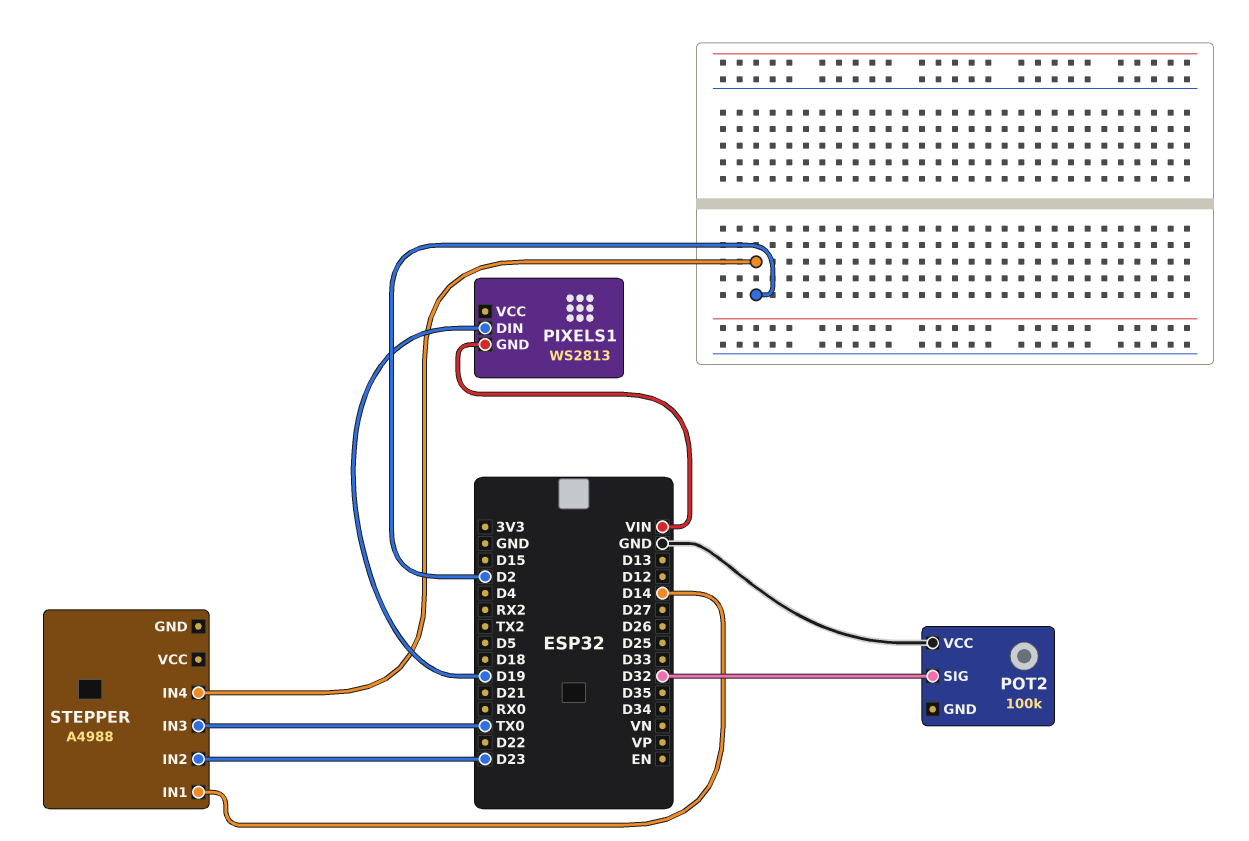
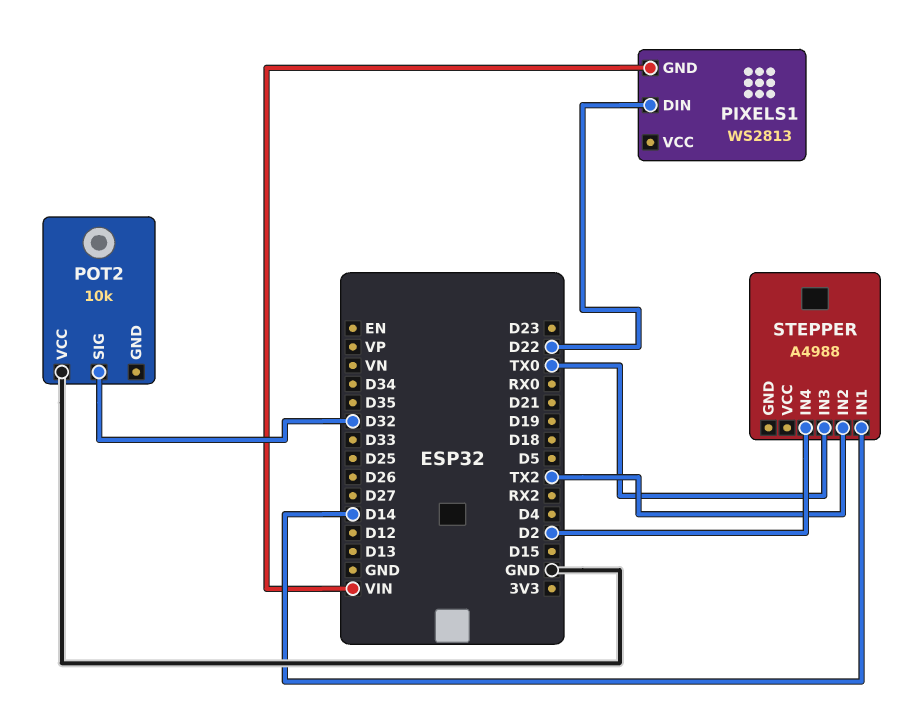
PIXELS1 pin DIN: D19 -> D22
POT2: 100k -> 10k
STEPPER pin IN2: D23 -> TX2

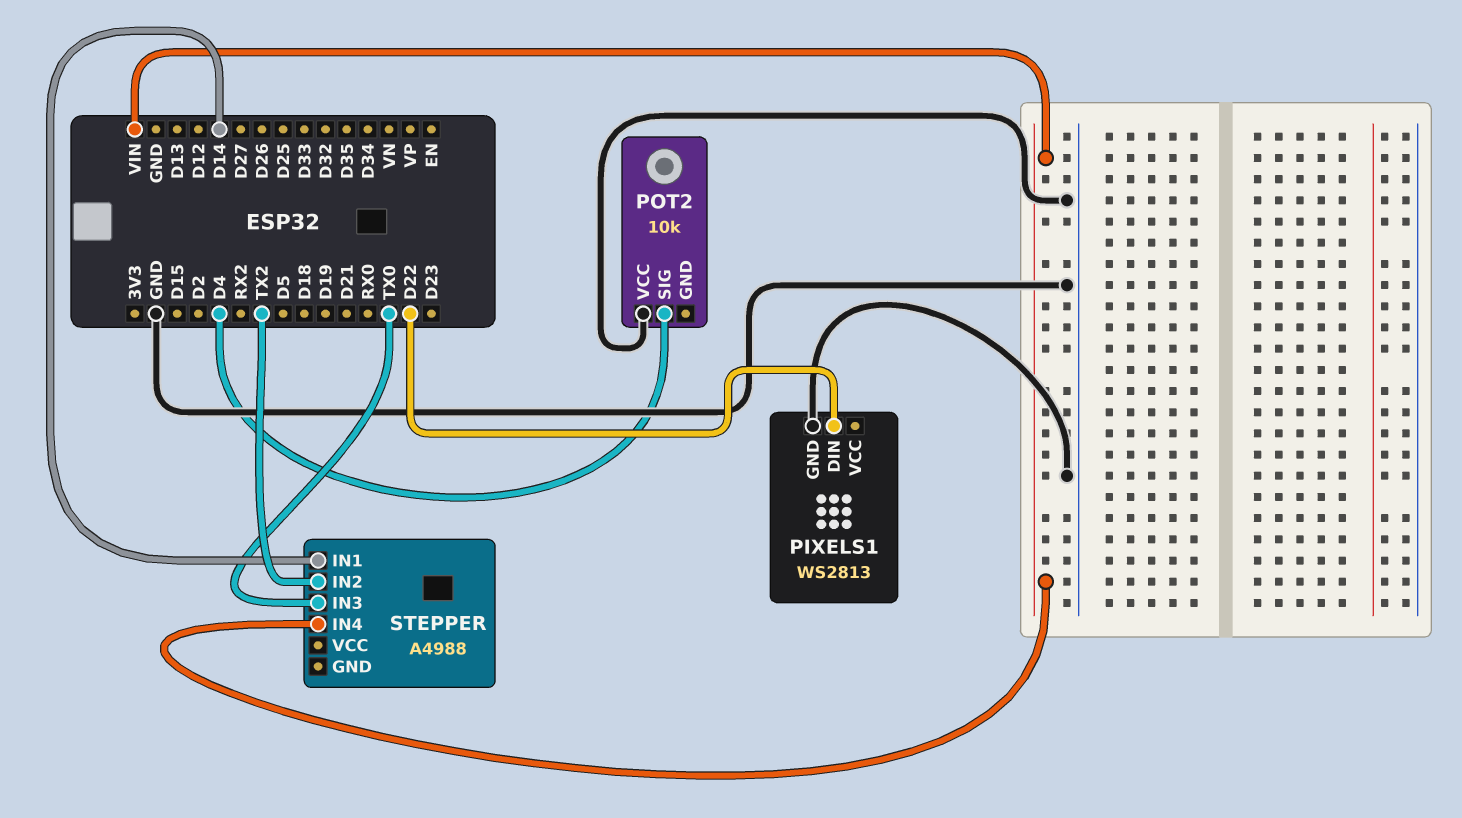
PIXELS1 pin GND: VIN -> GND
POT2 pin SIG: D32 -> D4
STEPPER pin IN4: D2 -> VIN

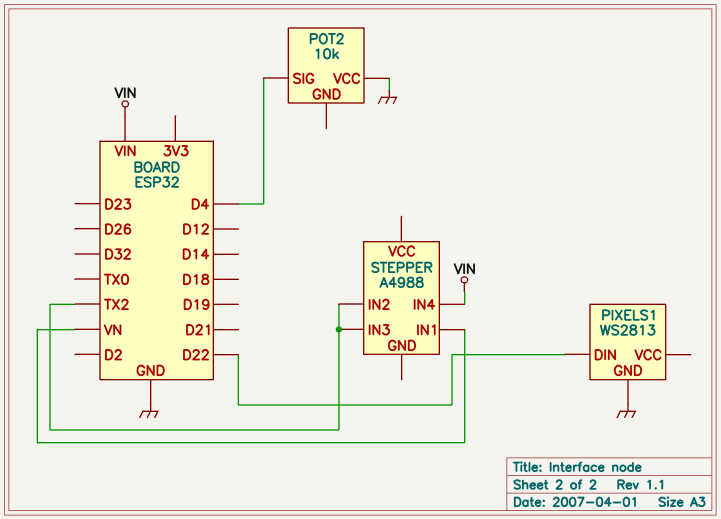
STEPPER pin IN1: D14 -> VN
STEPPER pin IN3: TX0 -> TX2

